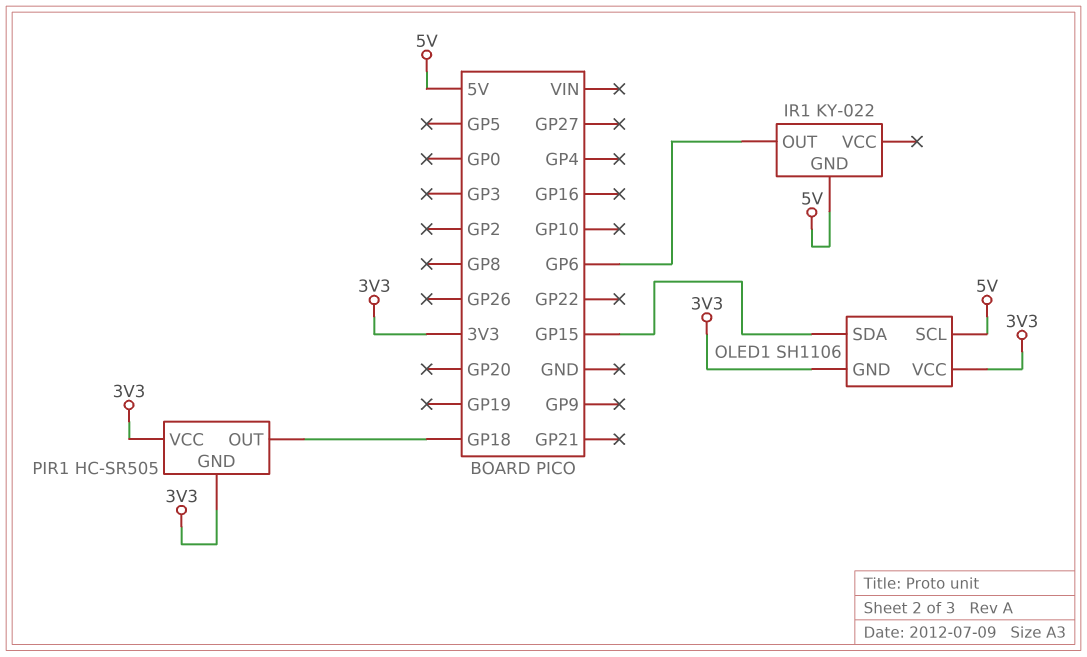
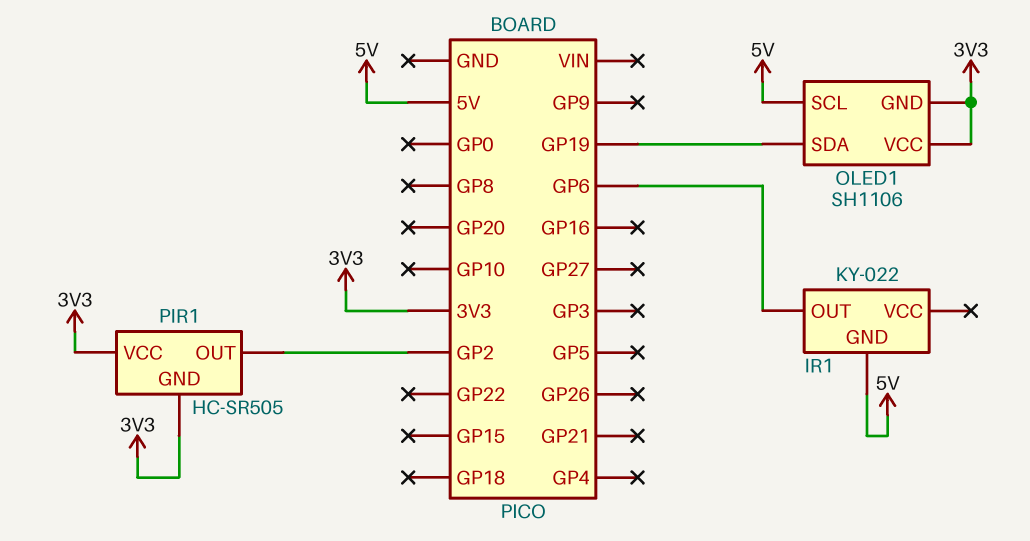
OLED1 pin SDA: GP15 -> GP19
PIR1 pin OUT: GP18 -> GP2

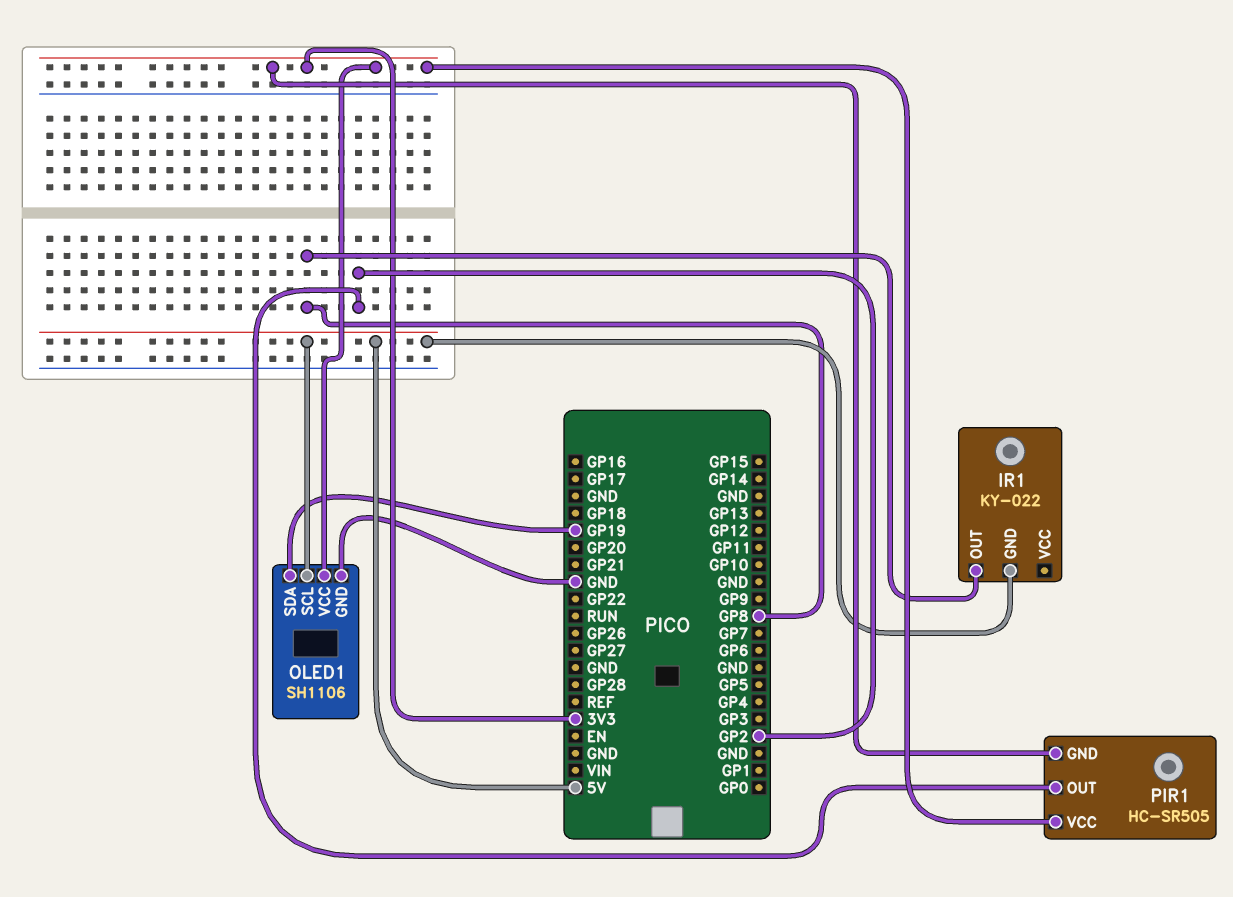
IR1 pin OUT: GP6 -> GP8
OLED1 pin GND: 3V3 -> GND

